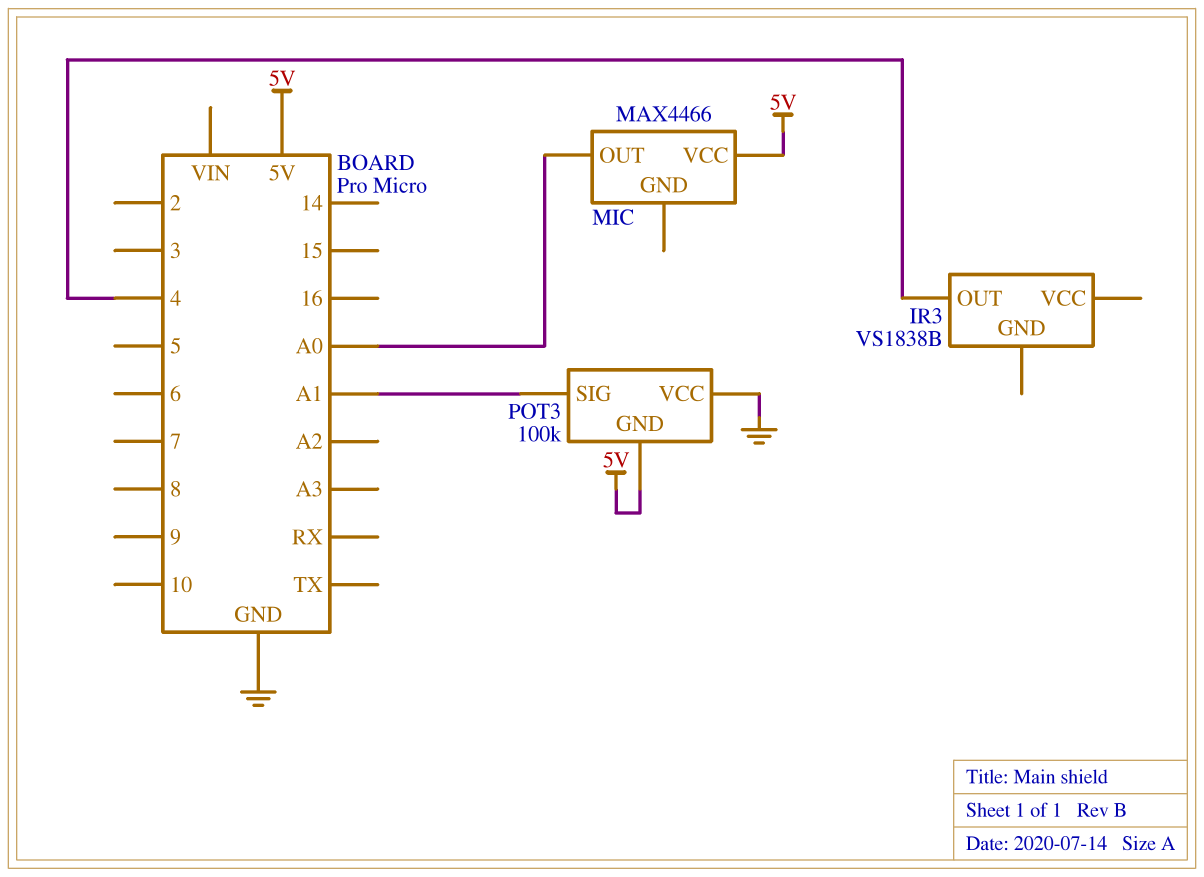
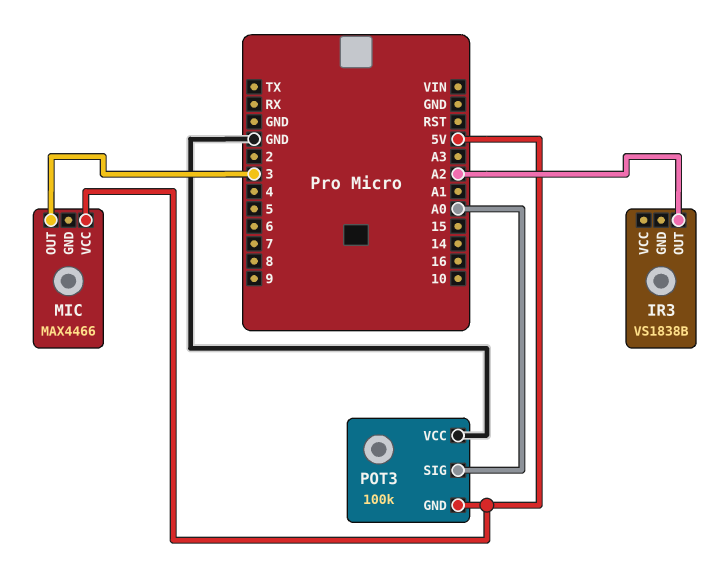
IR3 pin OUT: 4 -> A2
MIC pin OUT: A0 -> 3
POT3 pin SIG: A1 -> A0

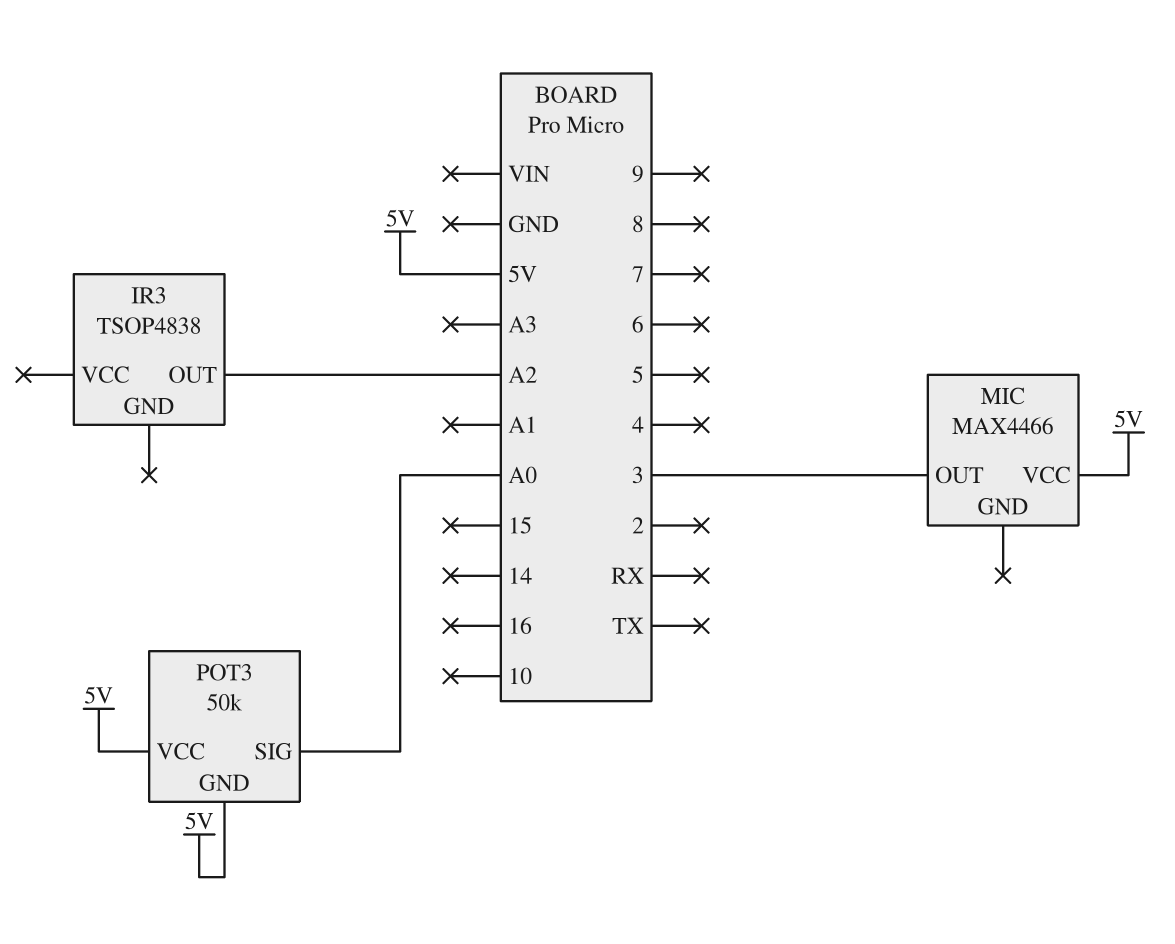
IR3: VS1838B -> TSOP4838
POT3: 100k -> 50k
POT3 pin VCC: GND -> 5V

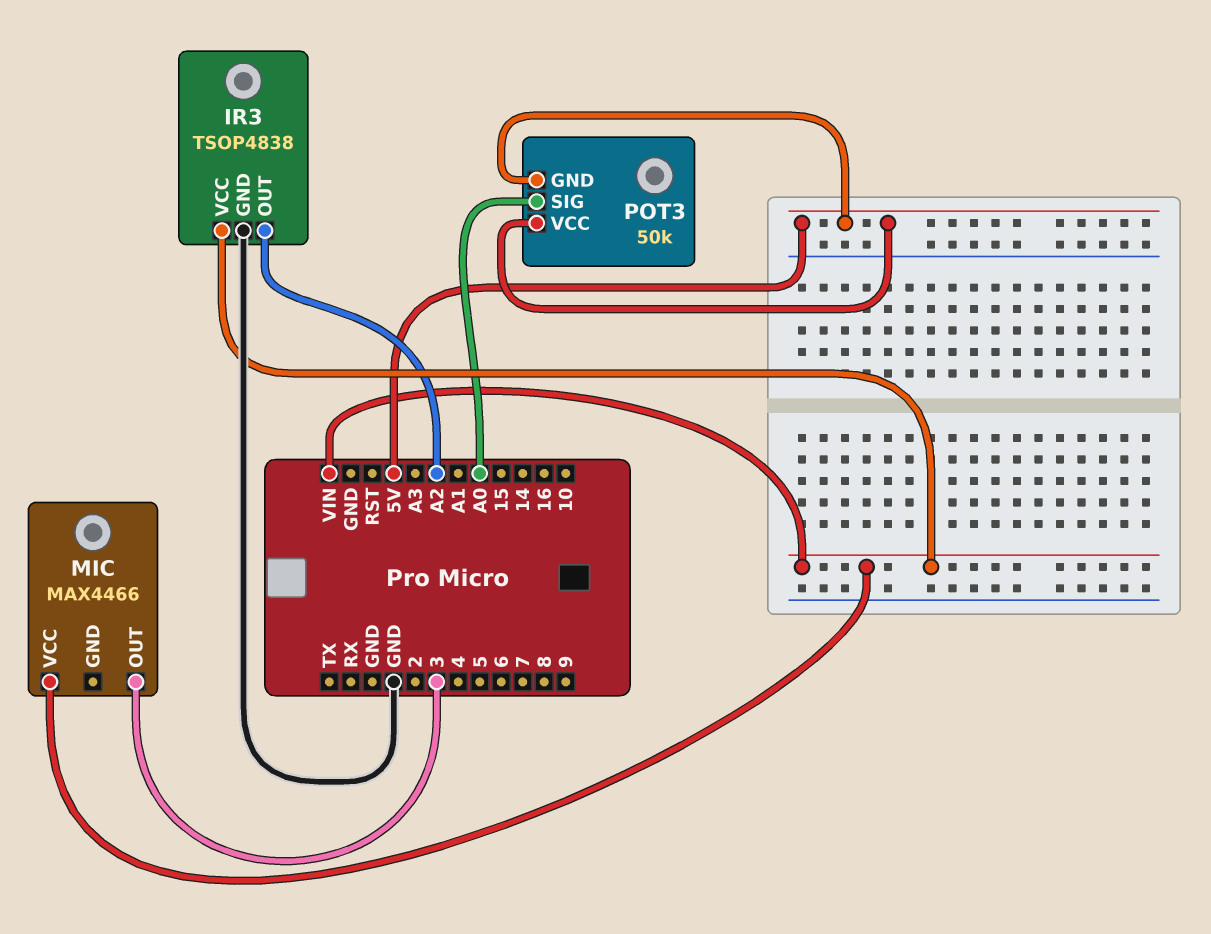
IR3 pin GND: none -> GND
IR3 pin VCC: none -> VIN
MIC pin VCC: 5V -> VIN

